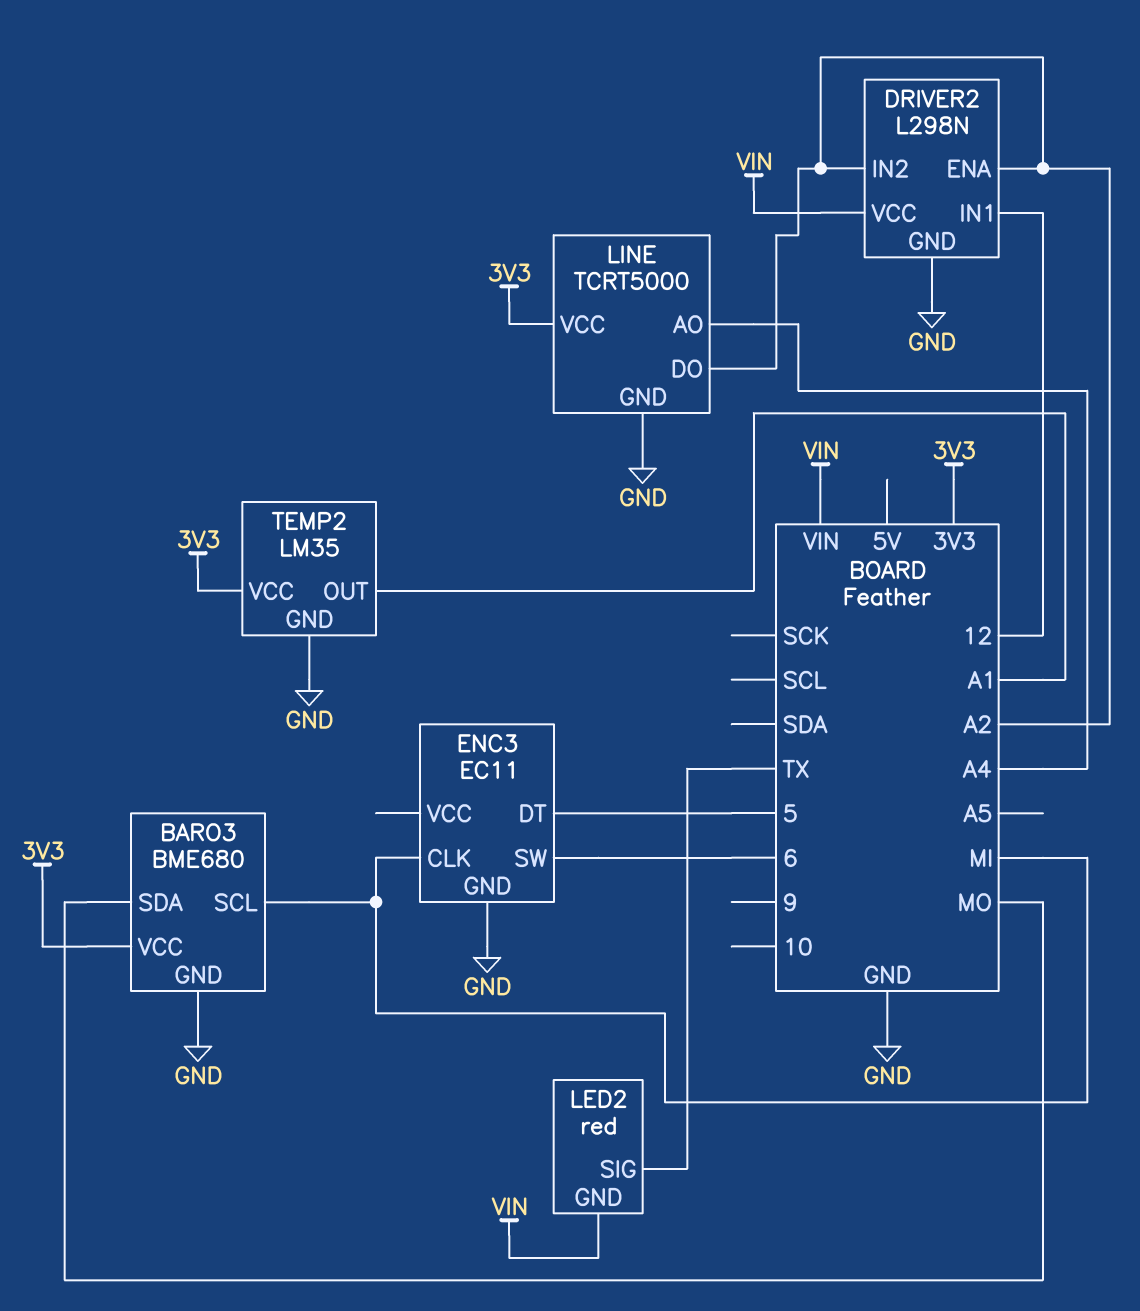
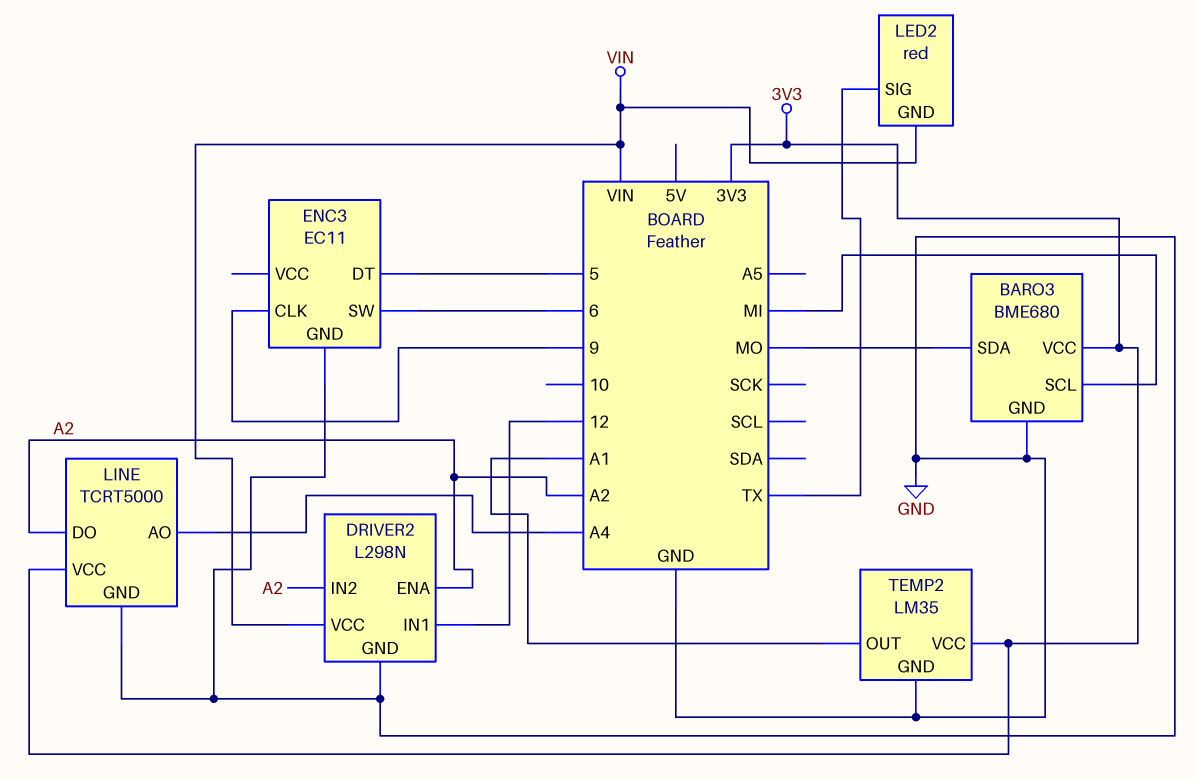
ENC3 pin CLK: MI -> 9

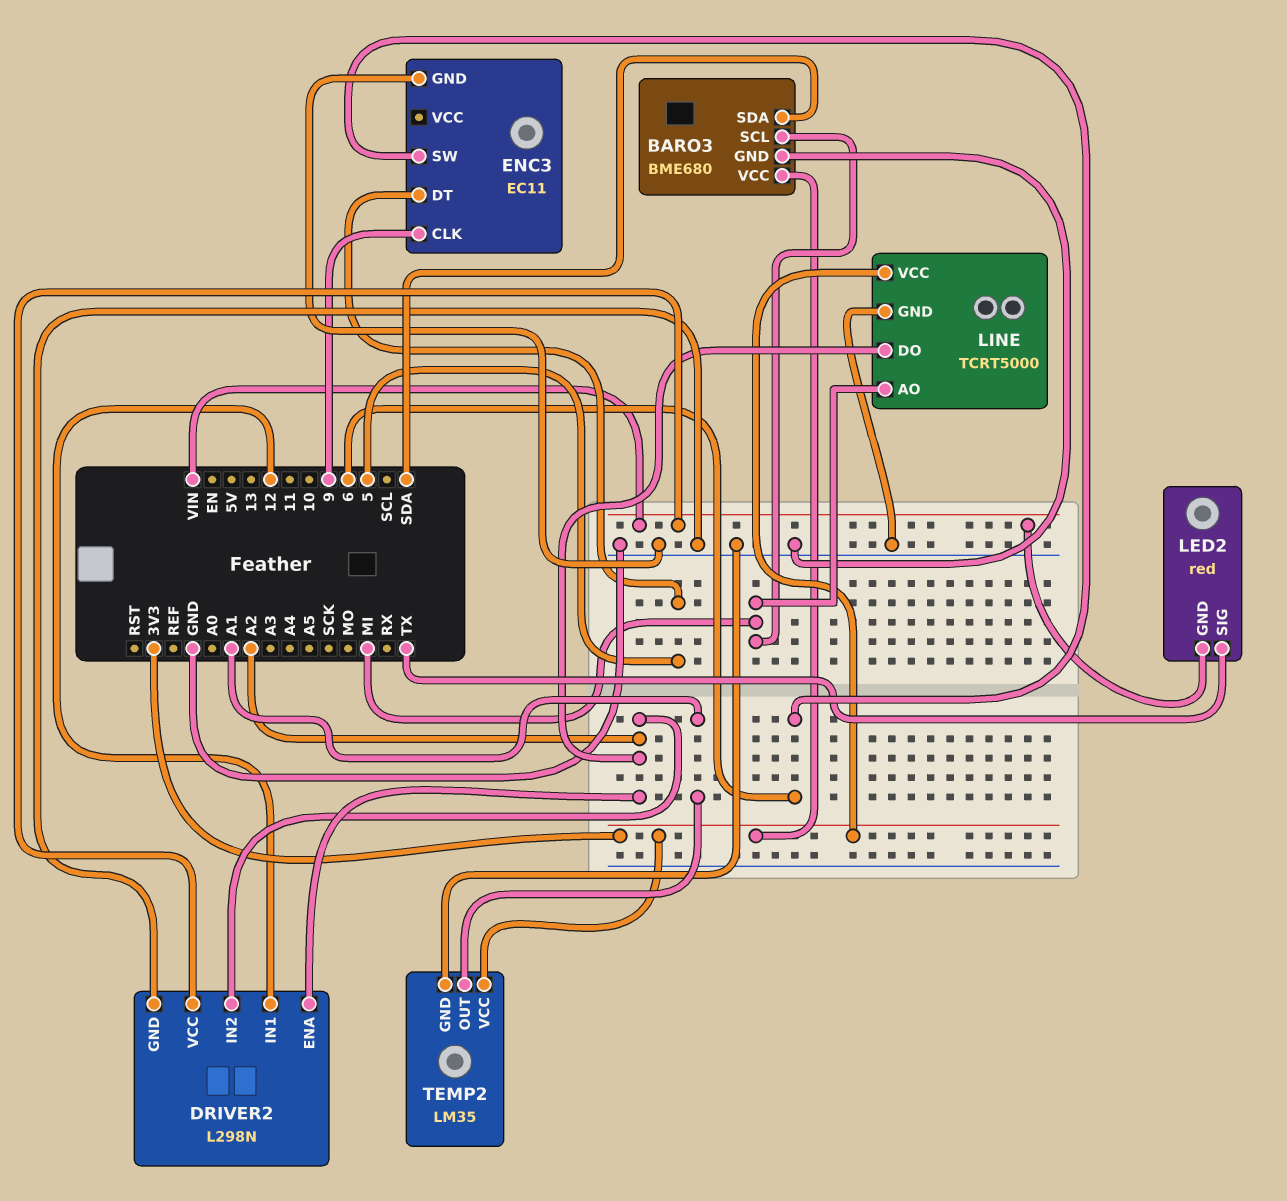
BARO3 pin SDA: MO -> SDA
LINE pin AO: A4 -> MI

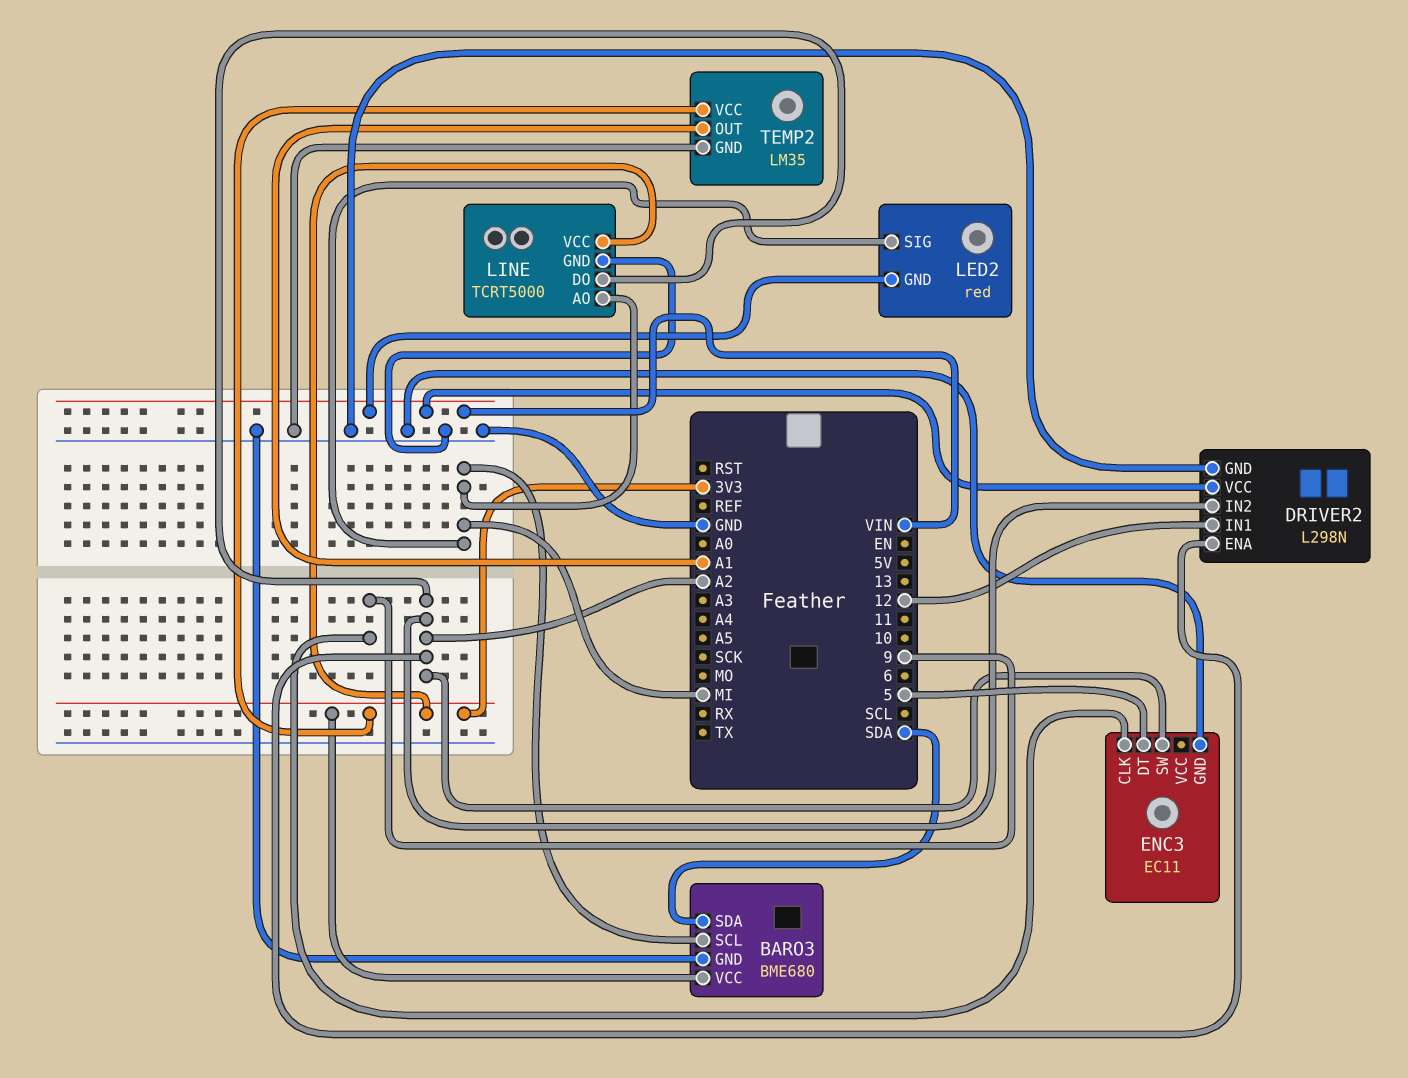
ENC3 pin SW: 6 -> A2
LED2 pin SIG: TX -> MI

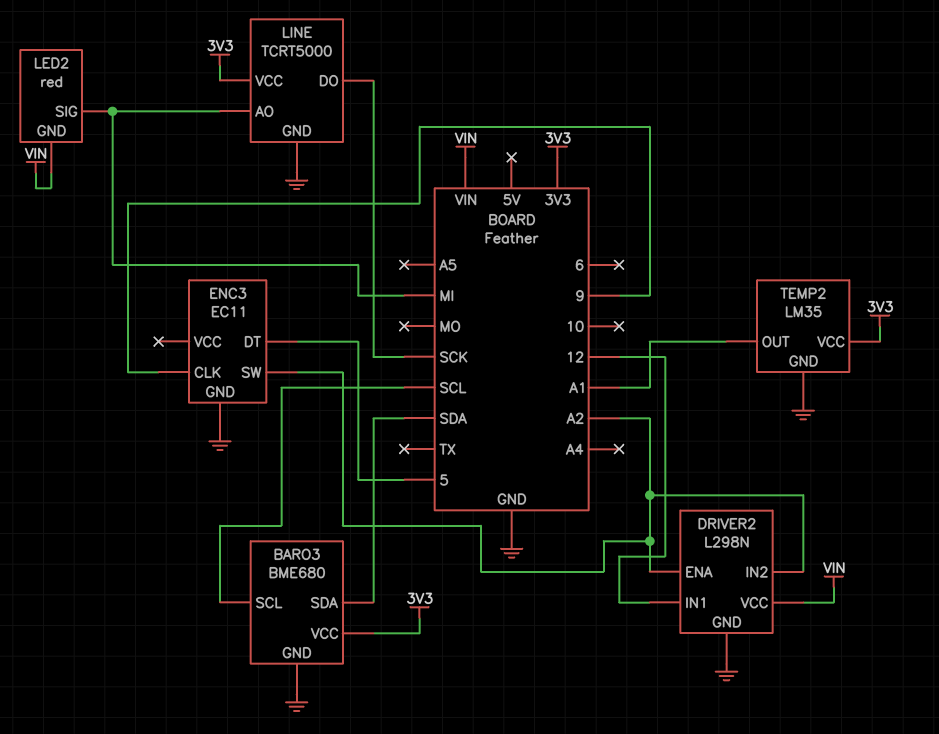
BARO3 pin SCL: MI -> SCL
LINE pin DO: A2 -> SCK

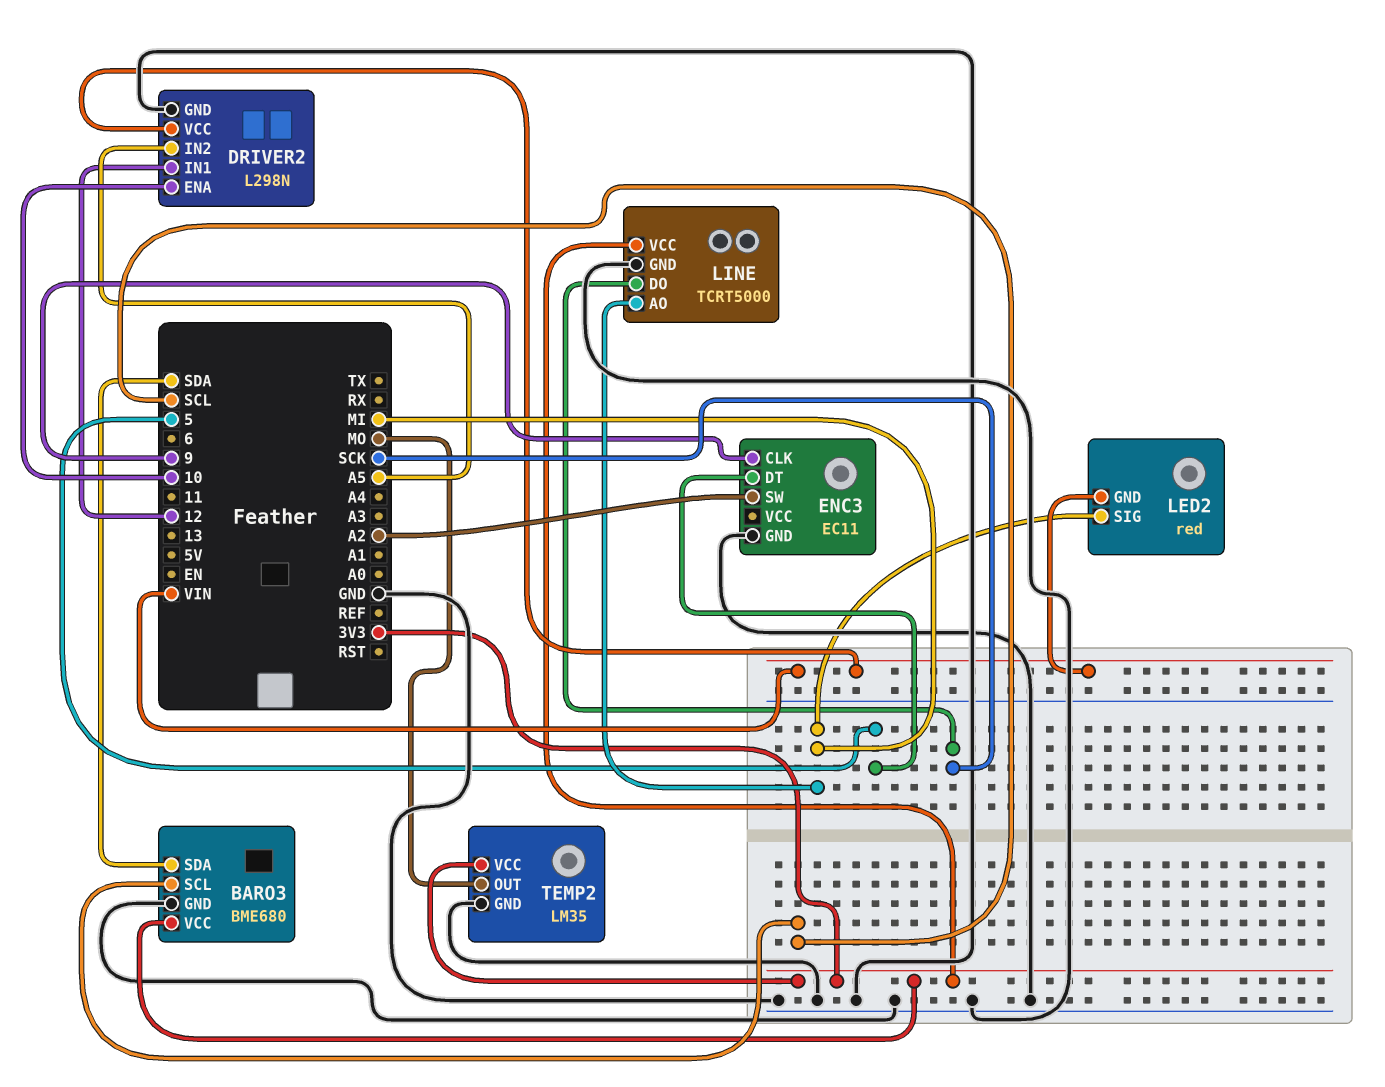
DRIVER2 pin ENA: A2 -> 10
DRIVER2 pin IN2: A2 -> A5
TEMP2 pin OUT: A1 -> MO

